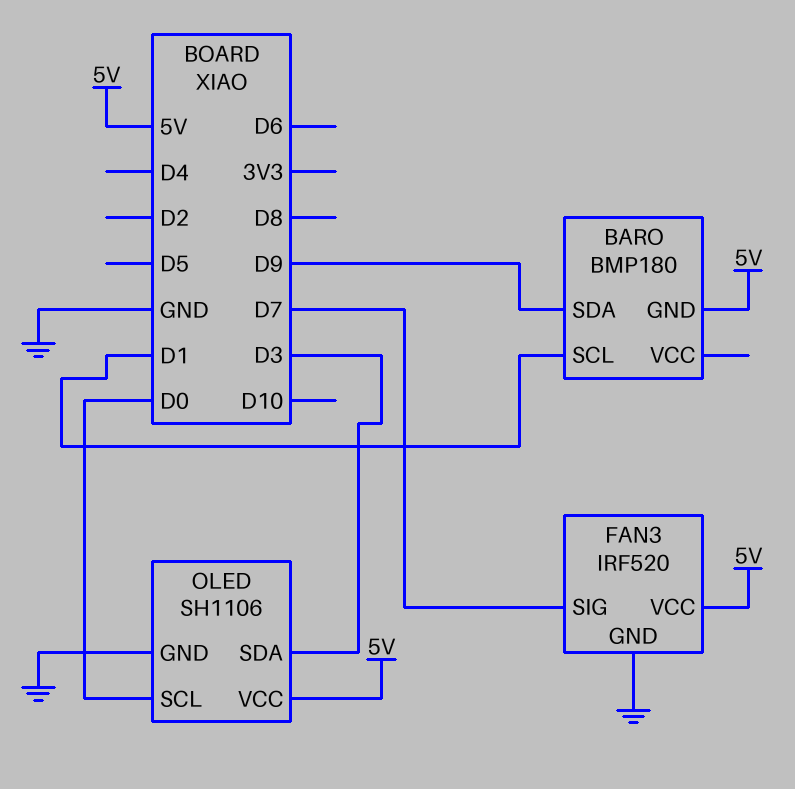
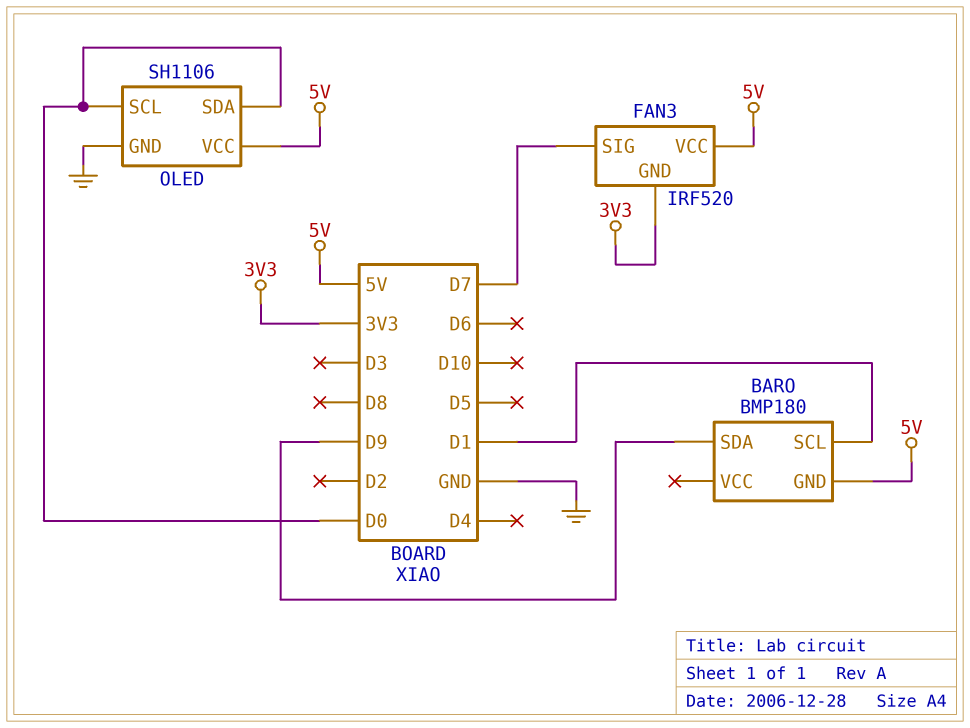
FAN3 pin GND: GND -> 3V3
OLED pin SDA: D3 -> D0

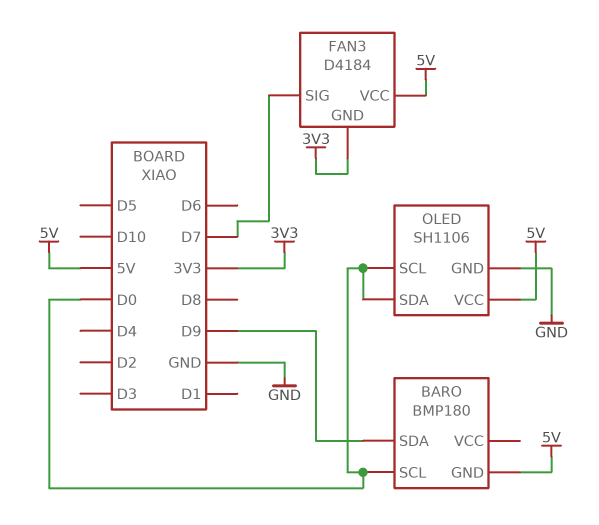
BARO pin SCL: D1 -> D0
FAN3: IRF520 -> D4184

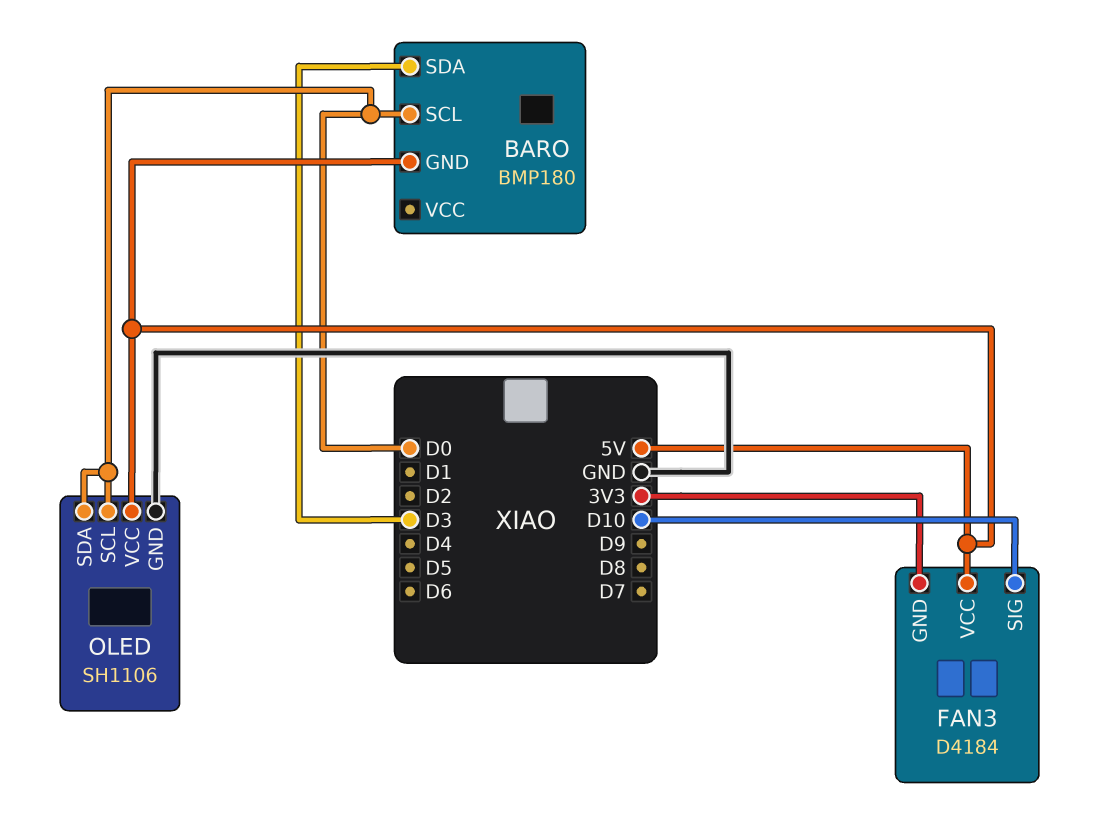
BARO pin SDA: D9 -> D3
FAN3 pin SIG: D7 -> D10

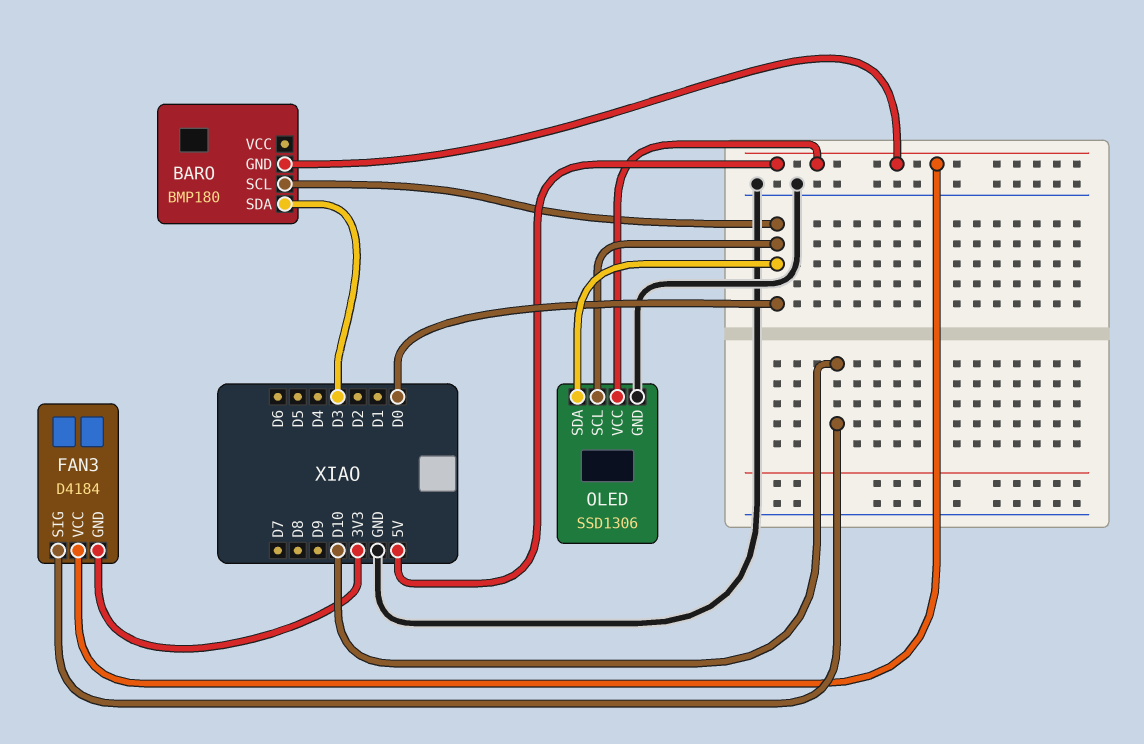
OLED: SH1106 -> SSD1306

